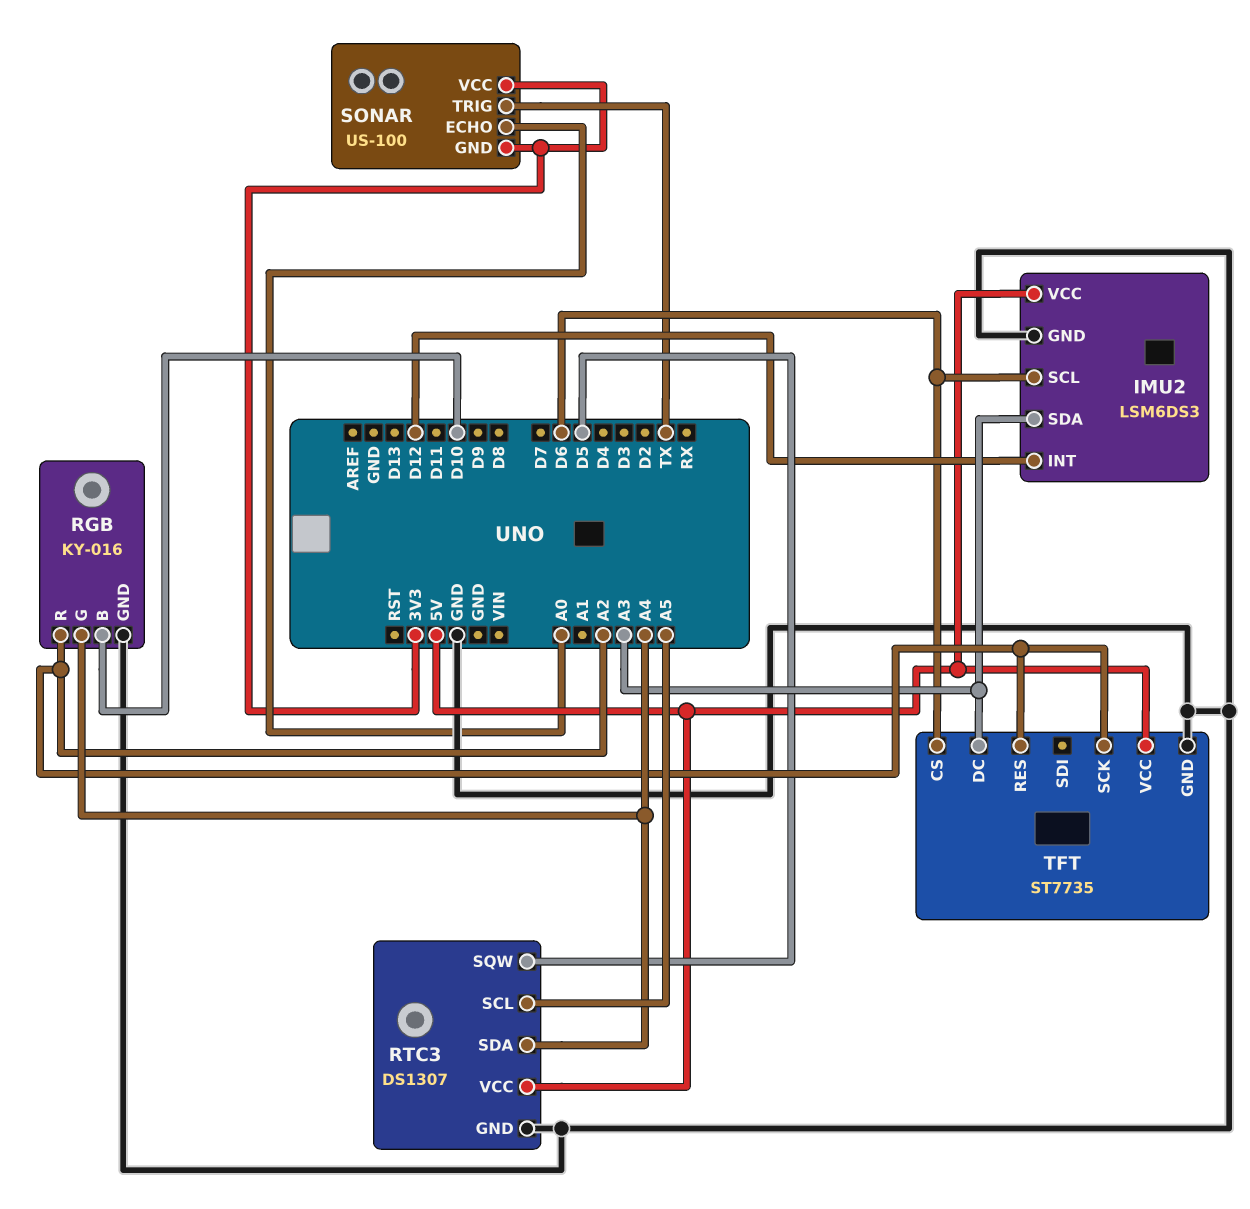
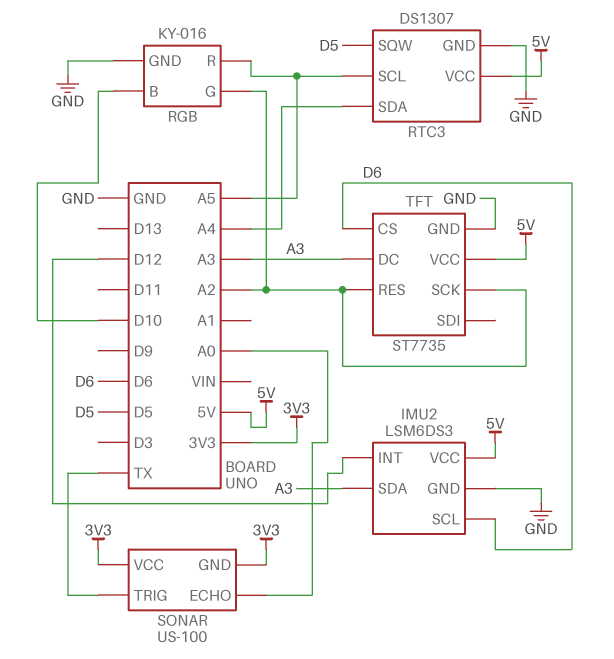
RGB pin G: A4 -> A2
RGB pin R: A2 -> A5

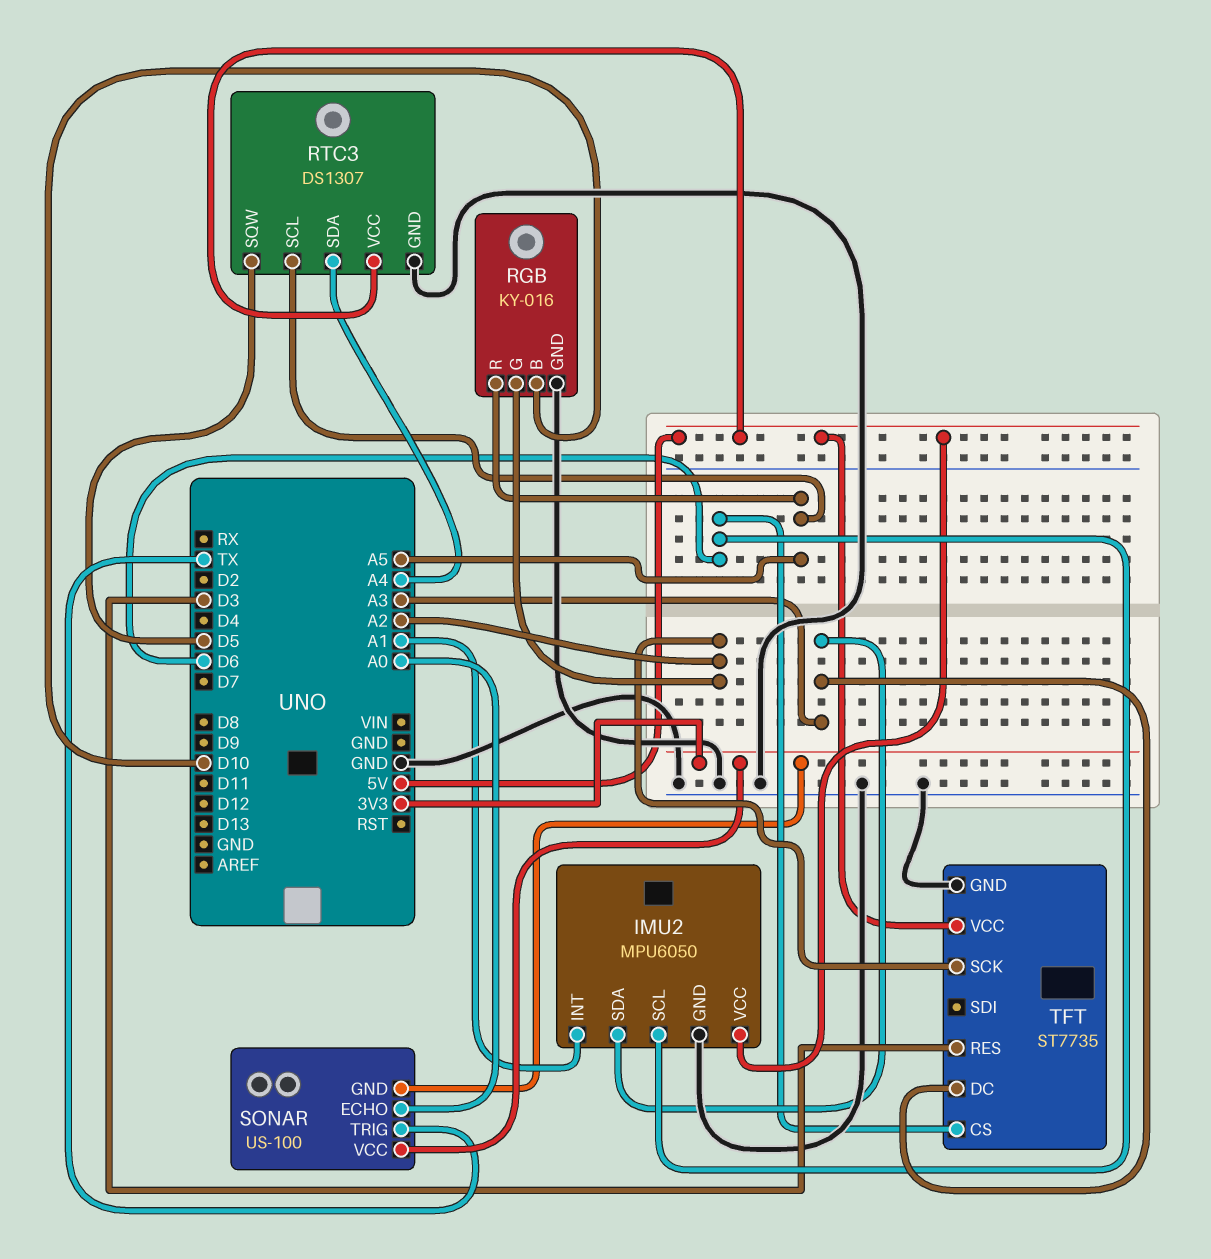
IMU2: LSM6DS3 -> MPU6050
IMU2 pin INT: D12 -> A1
TFT pin RES: A2 -> D3

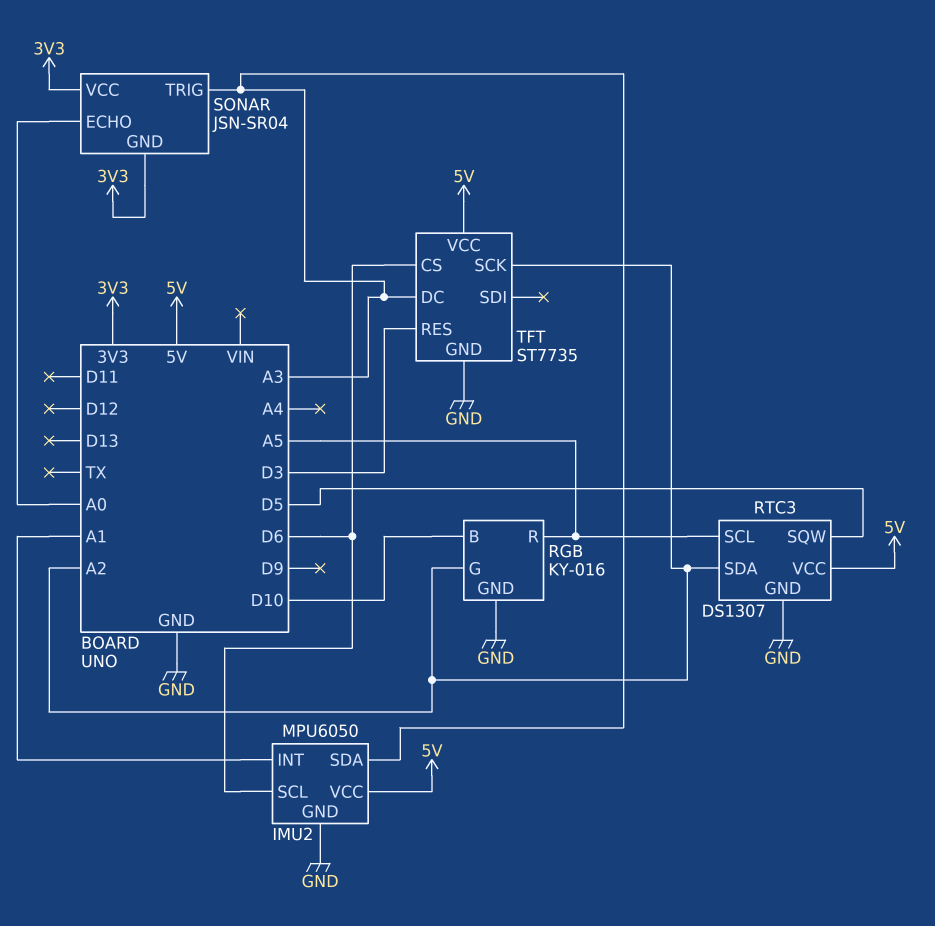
RTC3 pin SDA: A4 -> A2
SONAR: US-100 -> JSN-SR04
SONAR pin TRIG: TX -> A3

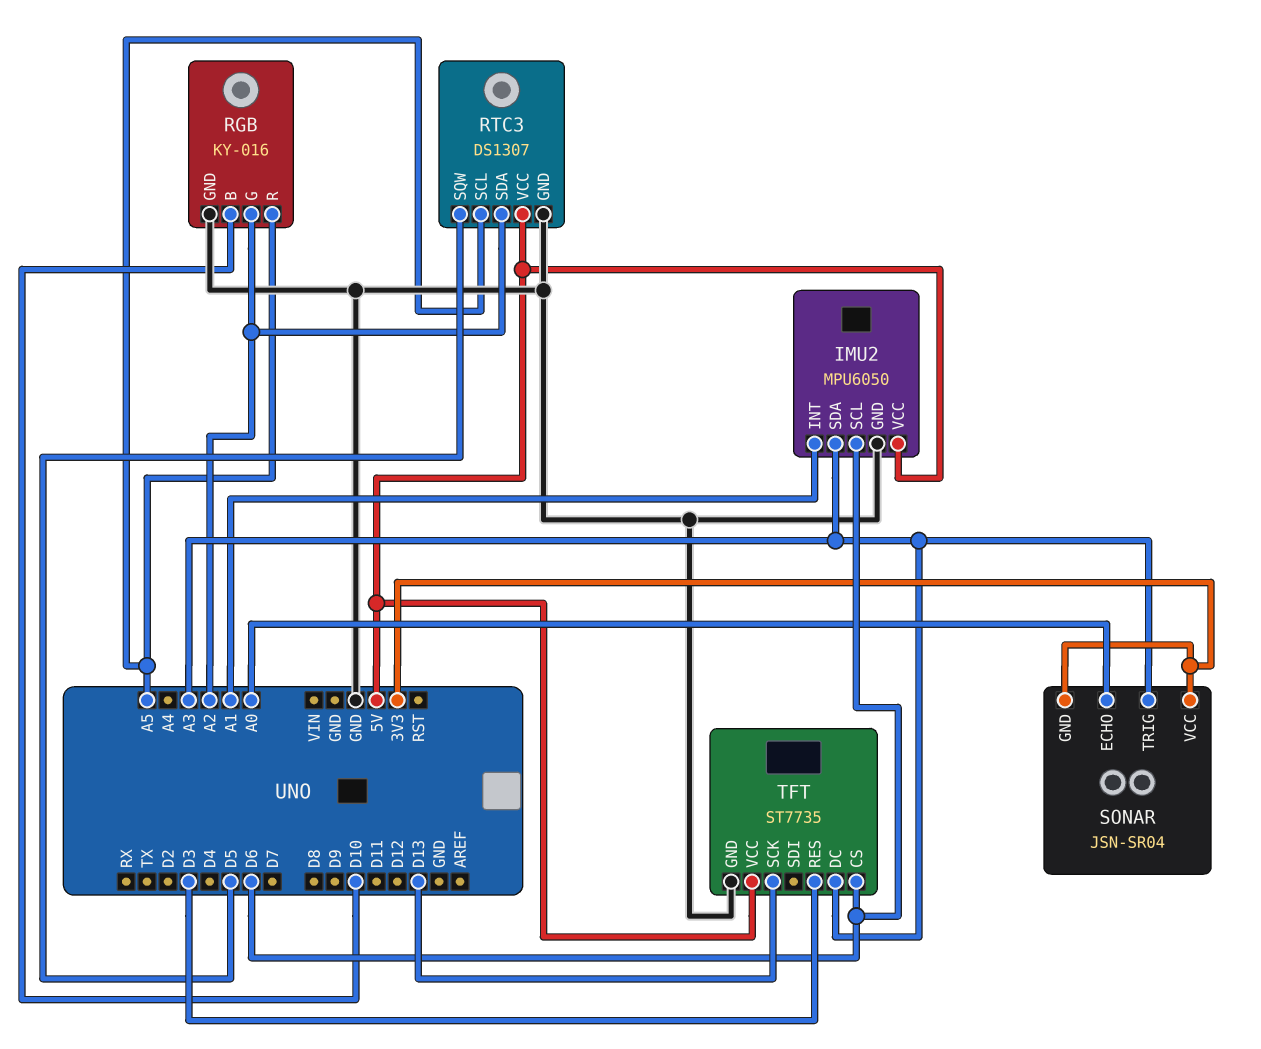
TFT pin SCK: A2 -> D13

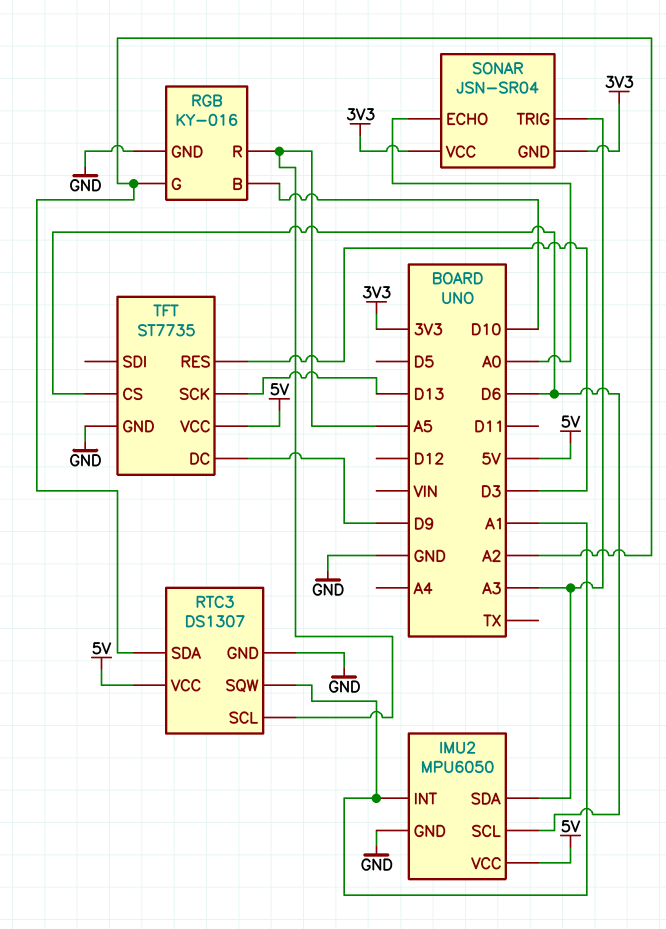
RTC3 pin SQW: D5 -> A1
TFT pin DC: A3 -> D9

